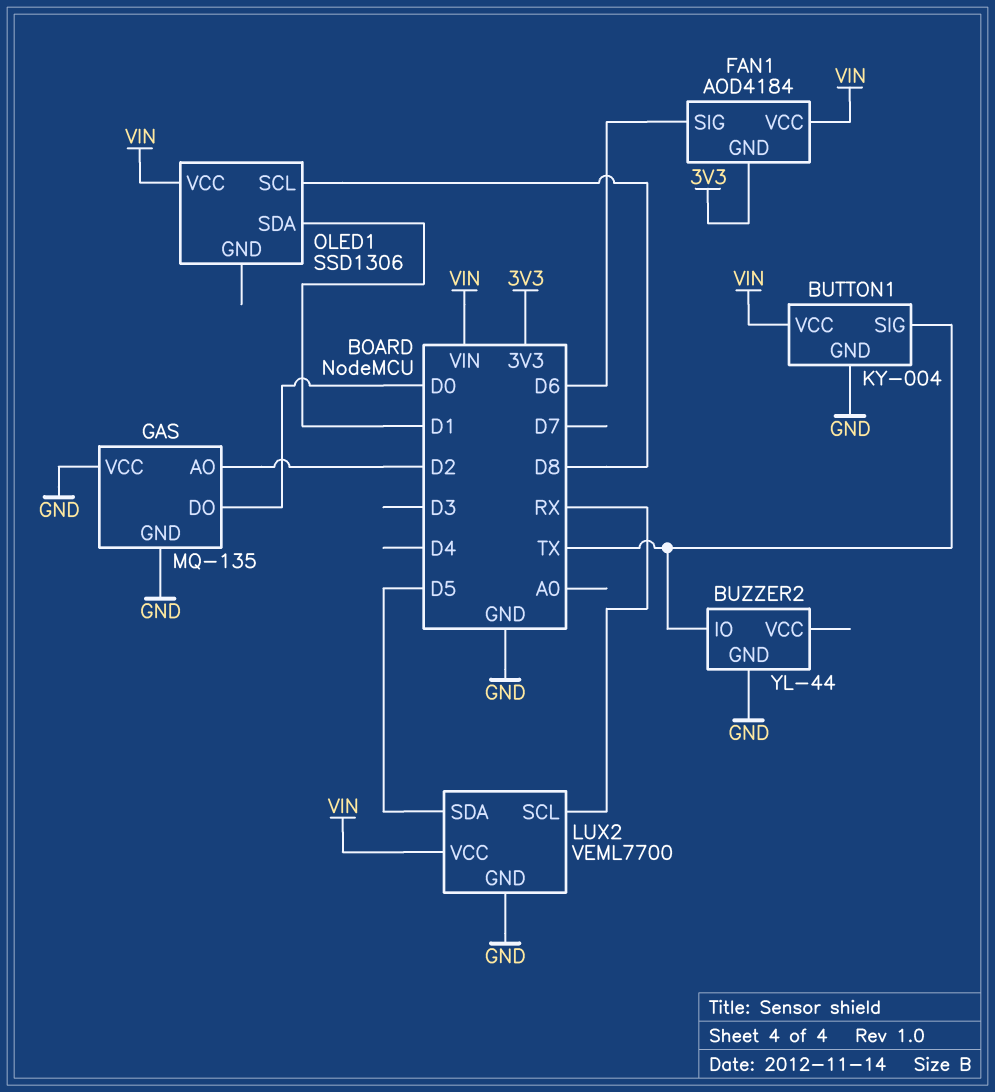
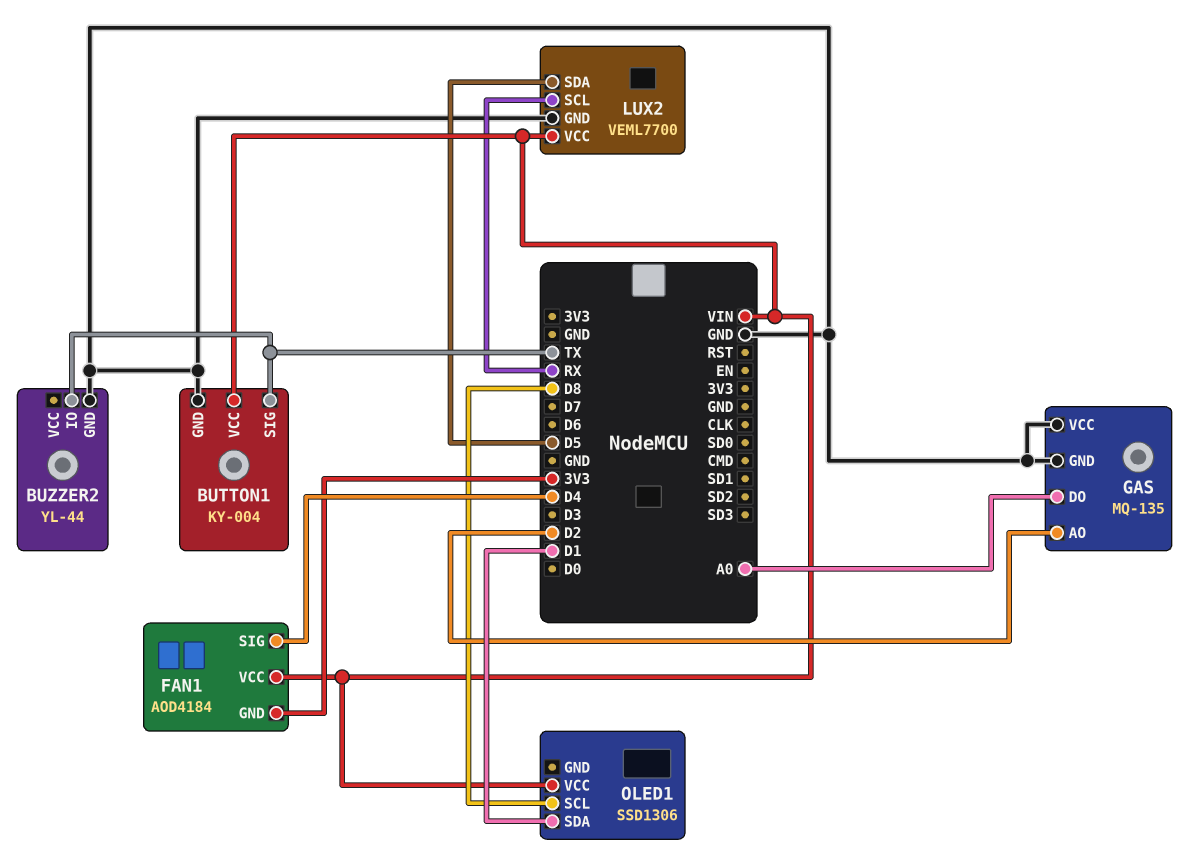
FAN1 pin SIG: D6 -> D4
GAS pin DO: D0 -> A0

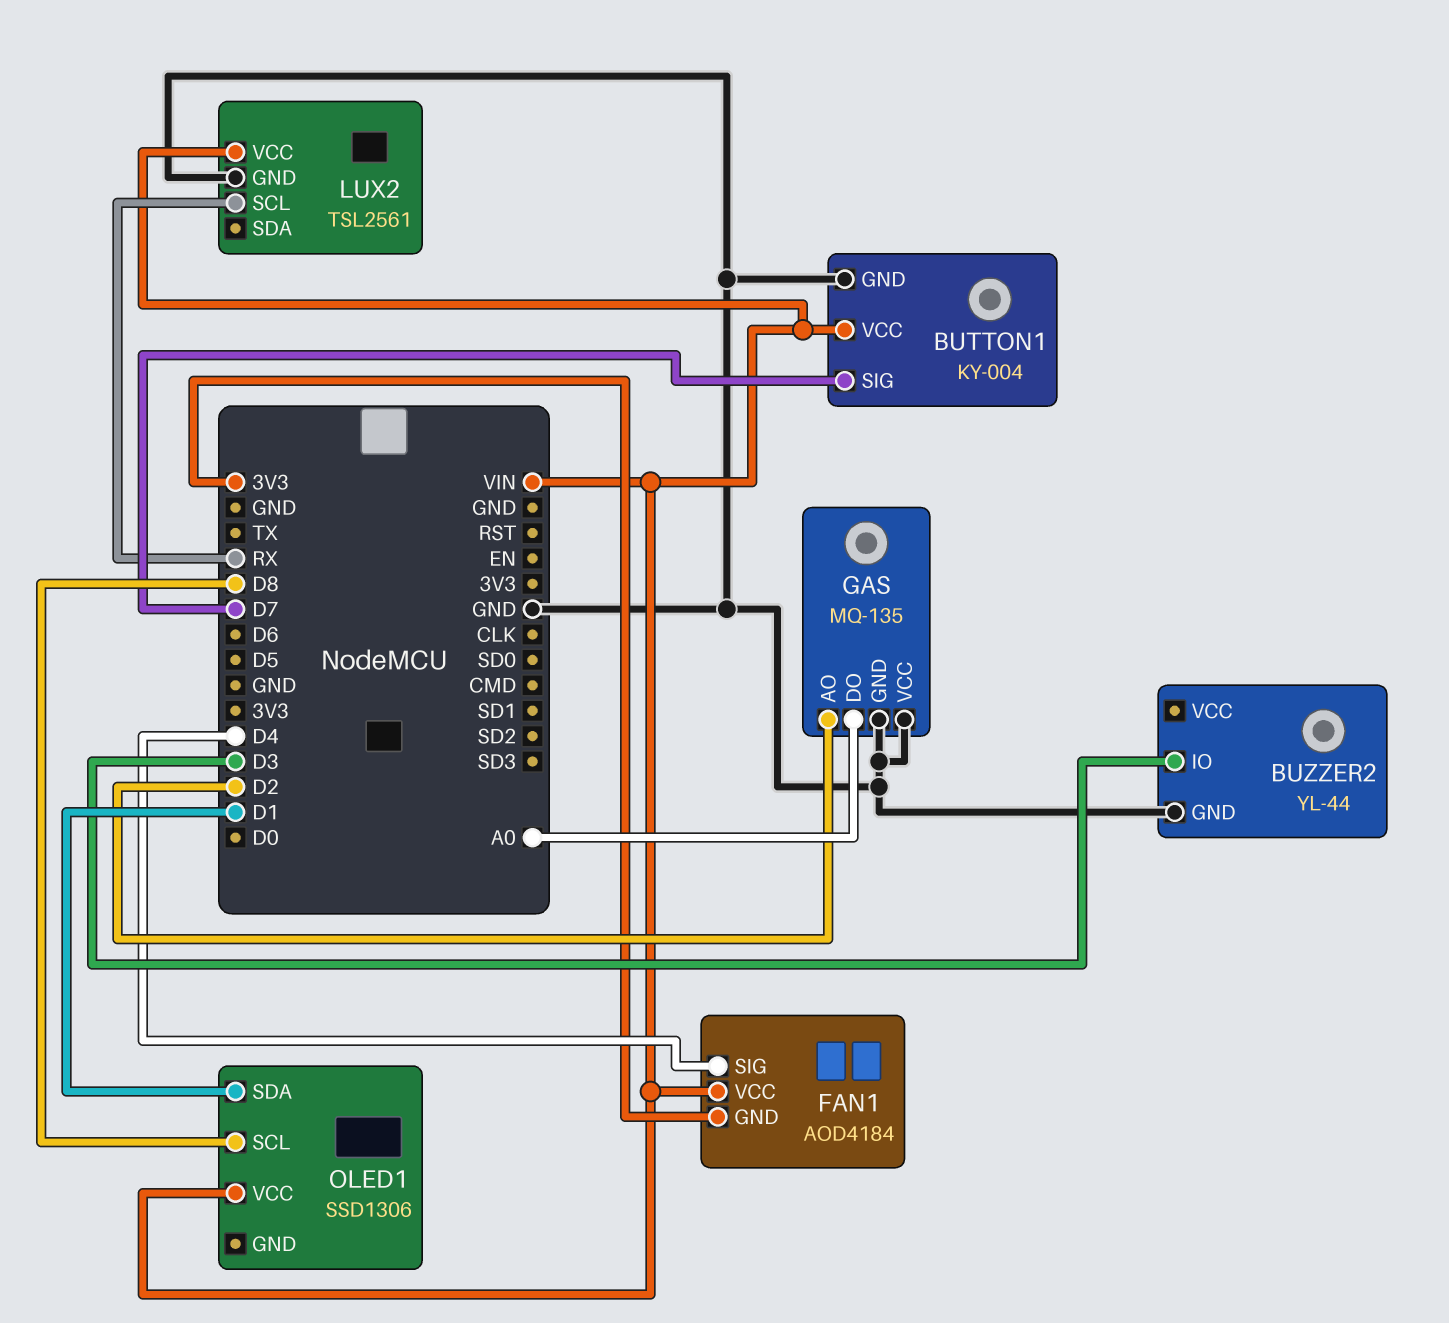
BUTTON1 pin SIG: TX -> D7
BUZZER2 pin IO: TX -> D3
LUX2: VEML7700 -> TSL2561
LUX2 pin SDA: D5 -> none

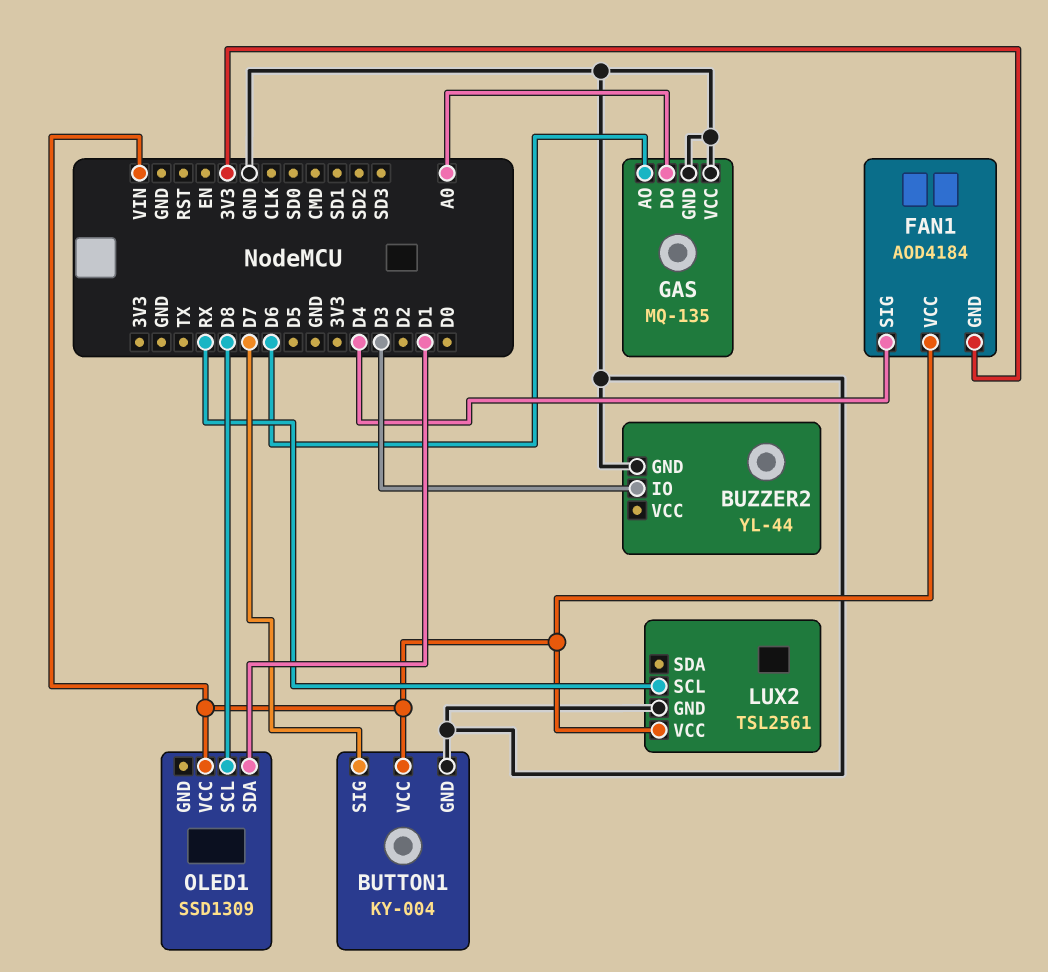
GAS pin AO: D2 -> D6
OLED1: SSD1306 -> SSD1309

